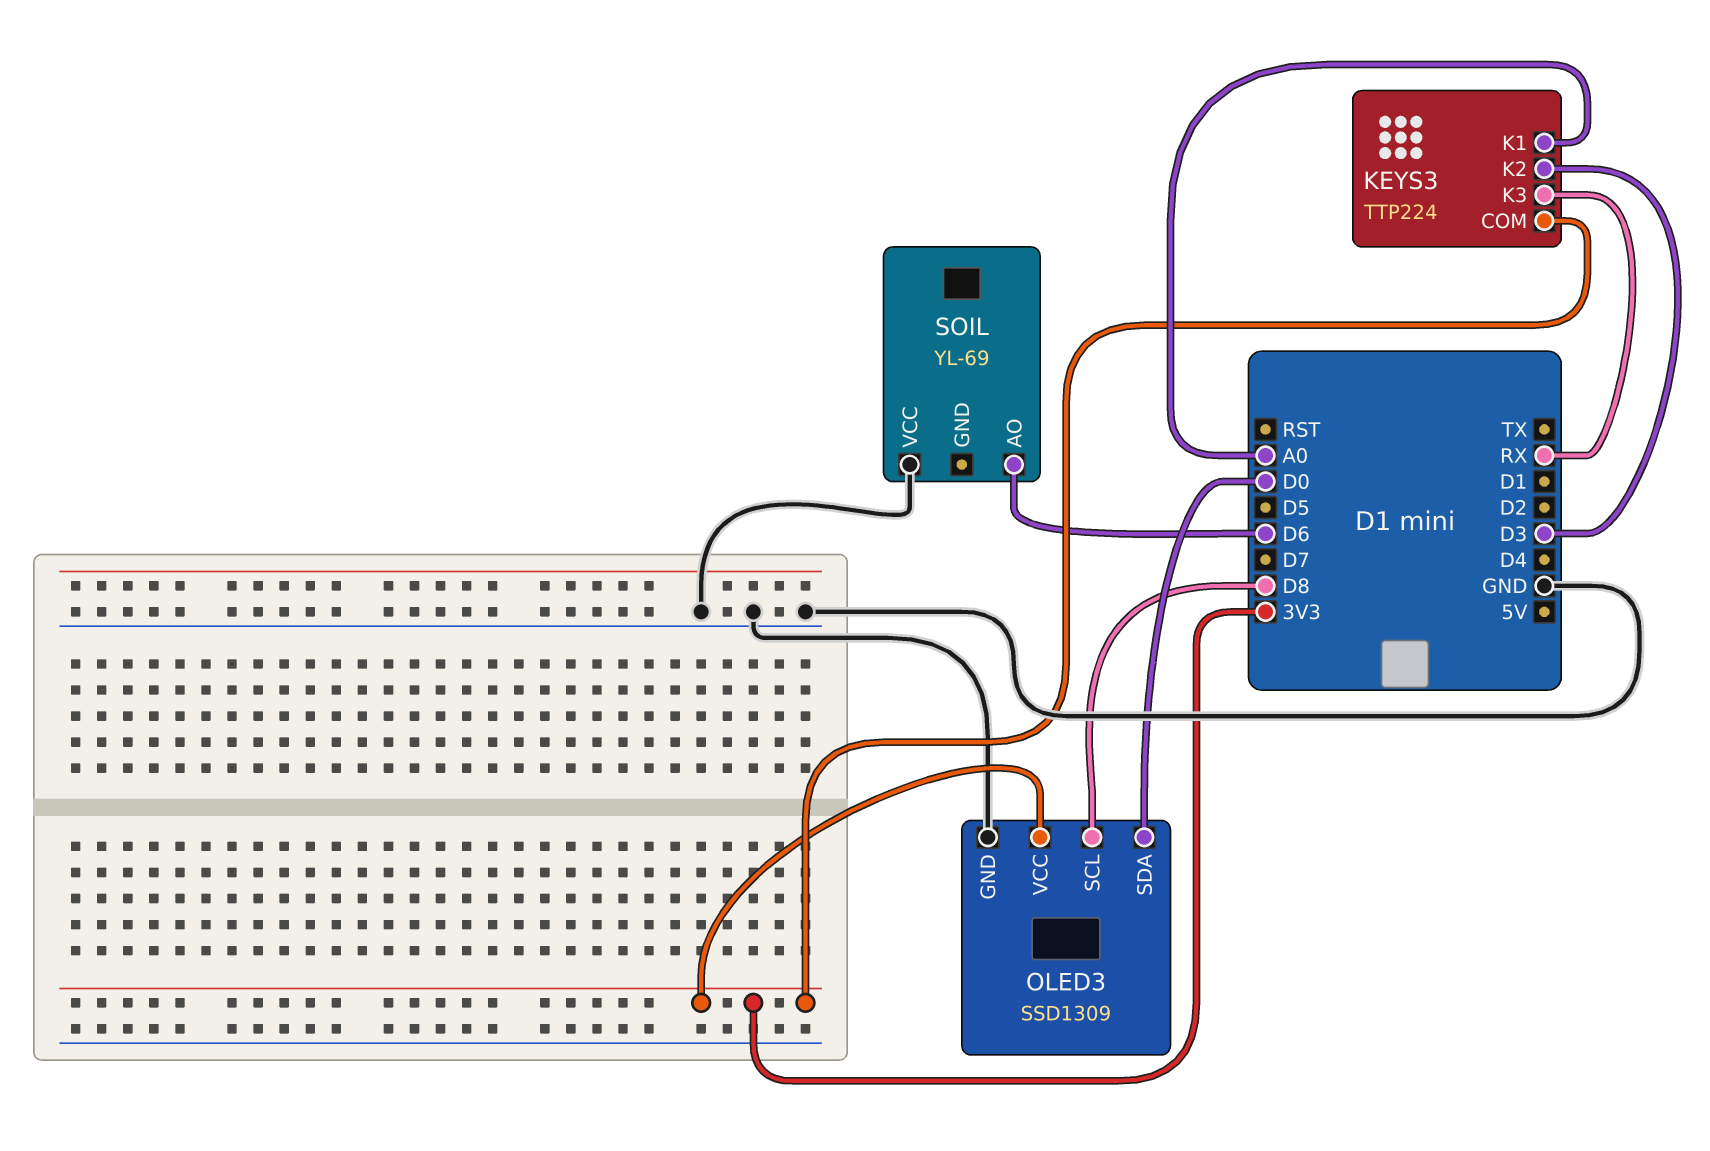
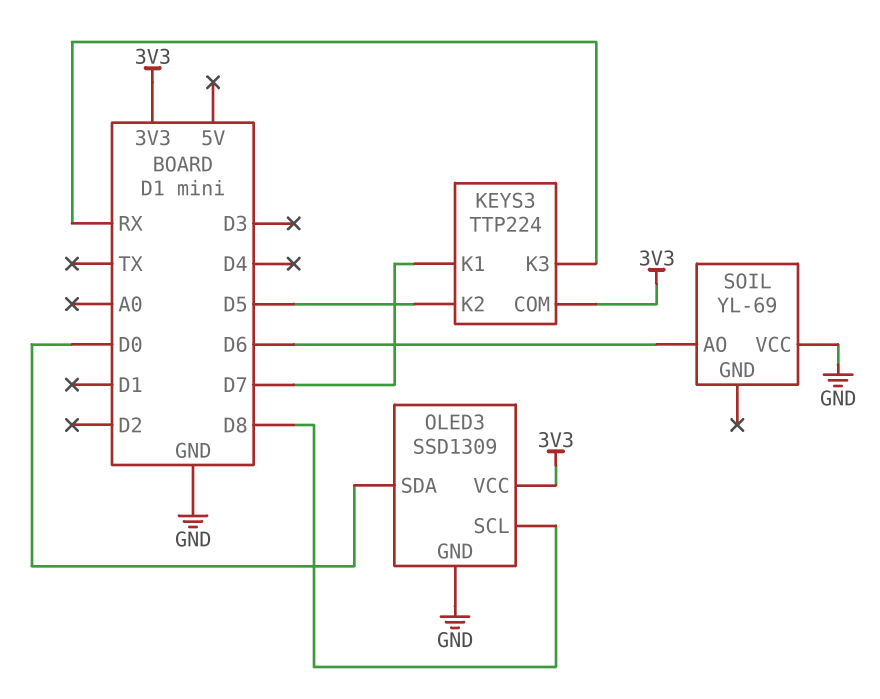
KEYS3 pin K1: A0 -> D7
KEYS3 pin K2: D3 -> D5

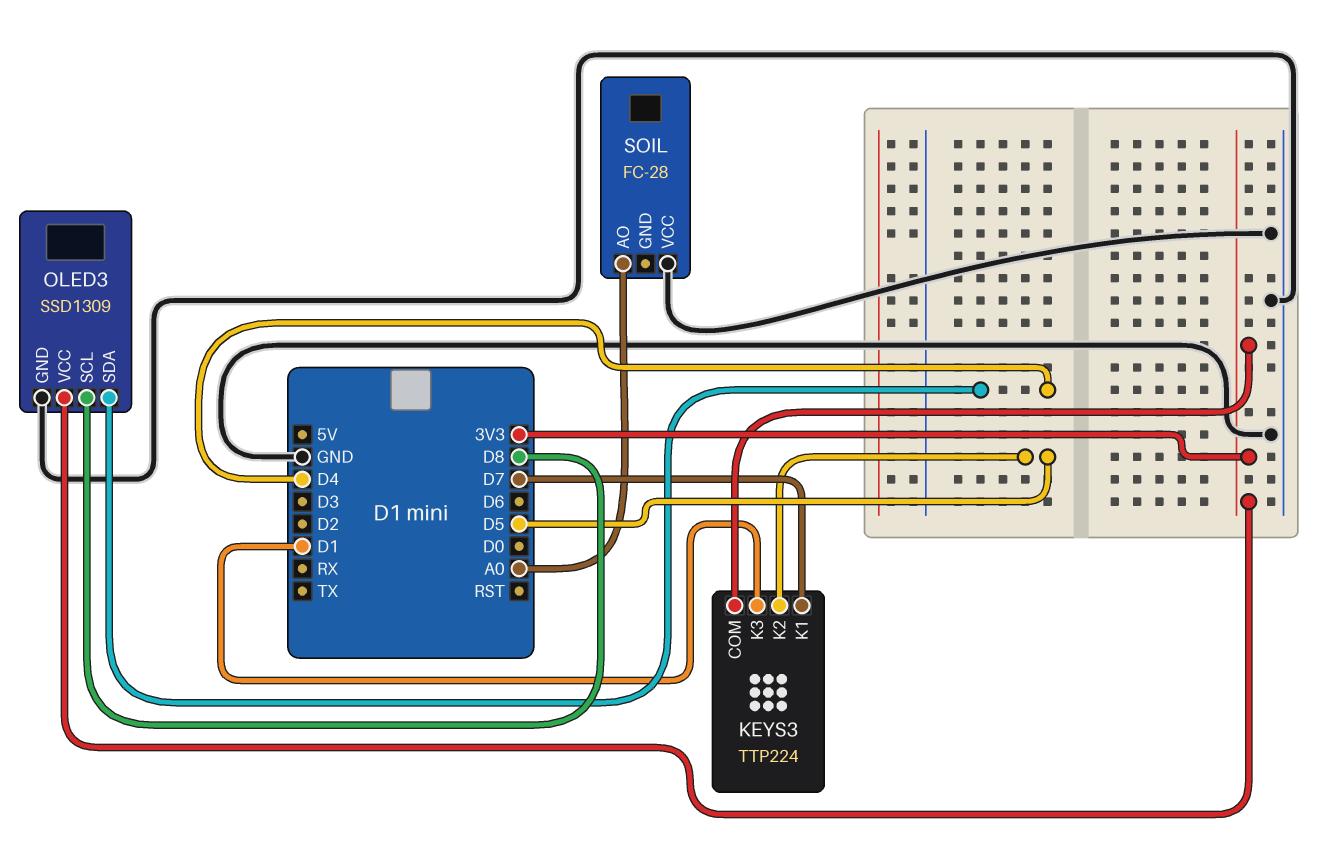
KEYS3 pin K3: RX -> D1
OLED3 pin SDA: D0 -> D4
SOIL: YL-69 -> FC-28
SOIL pin AO: D6 -> A0

